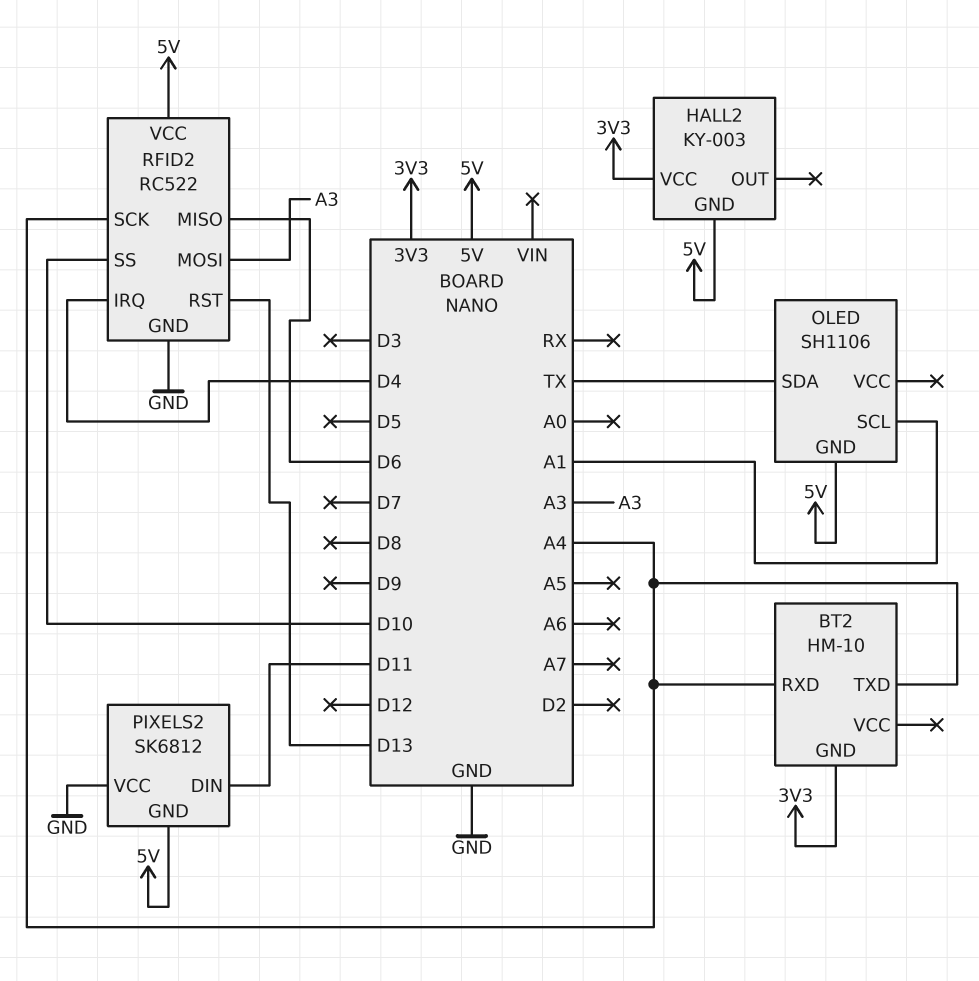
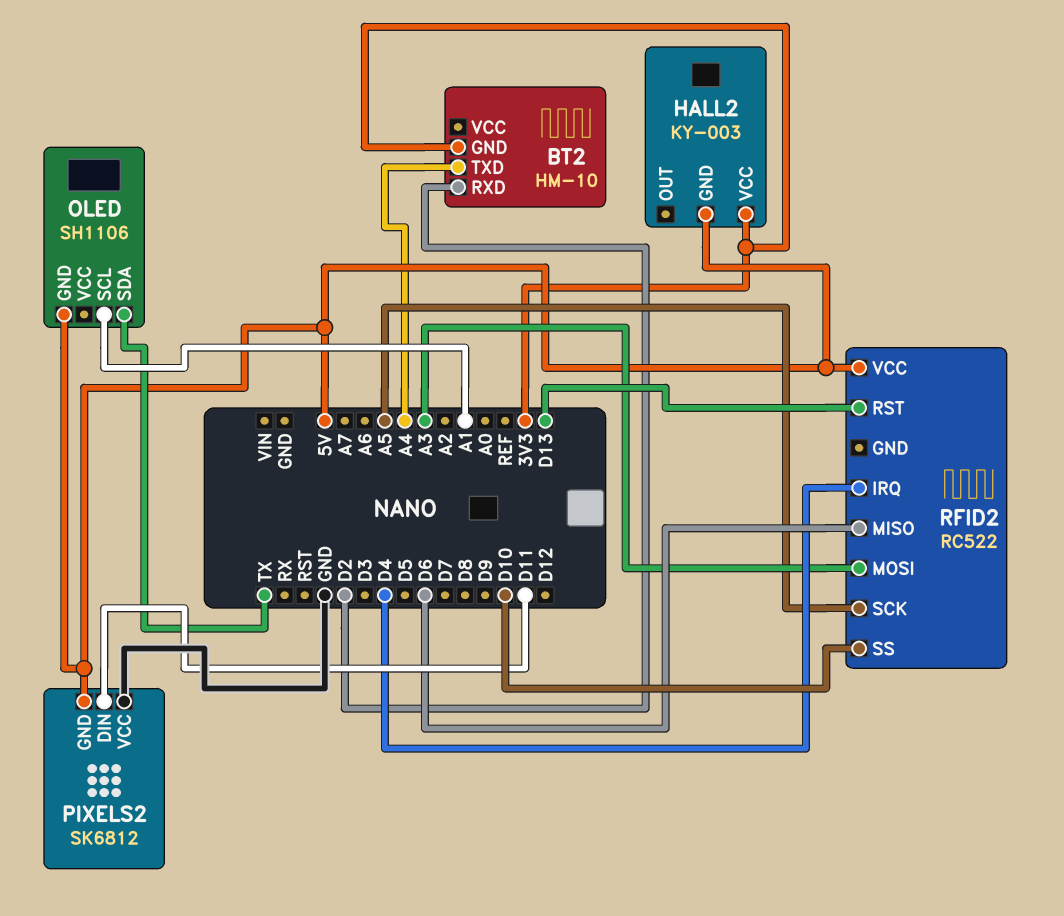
BT2 pin RXD: A4 -> D2
RFID2 pin GND: GND -> none
RFID2 pin SCK: A4 -> A5

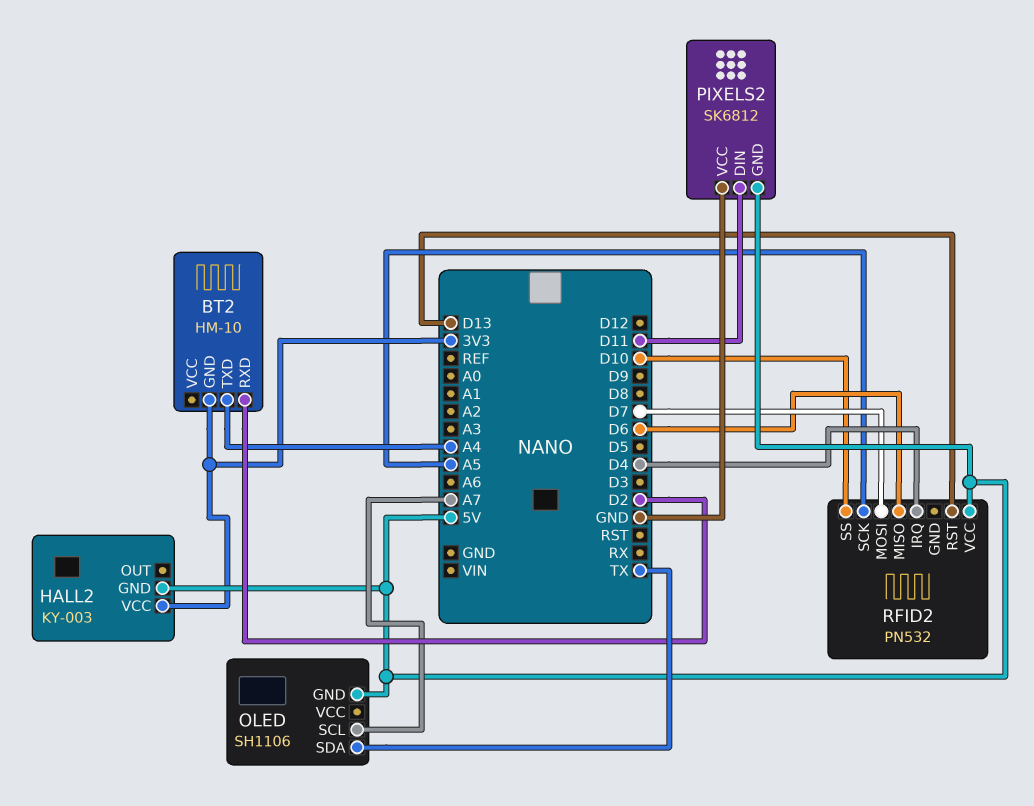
OLED pin SCL: A1 -> A7
RFID2: RC522 -> PN532
RFID2 pin MOSI: A3 -> D7

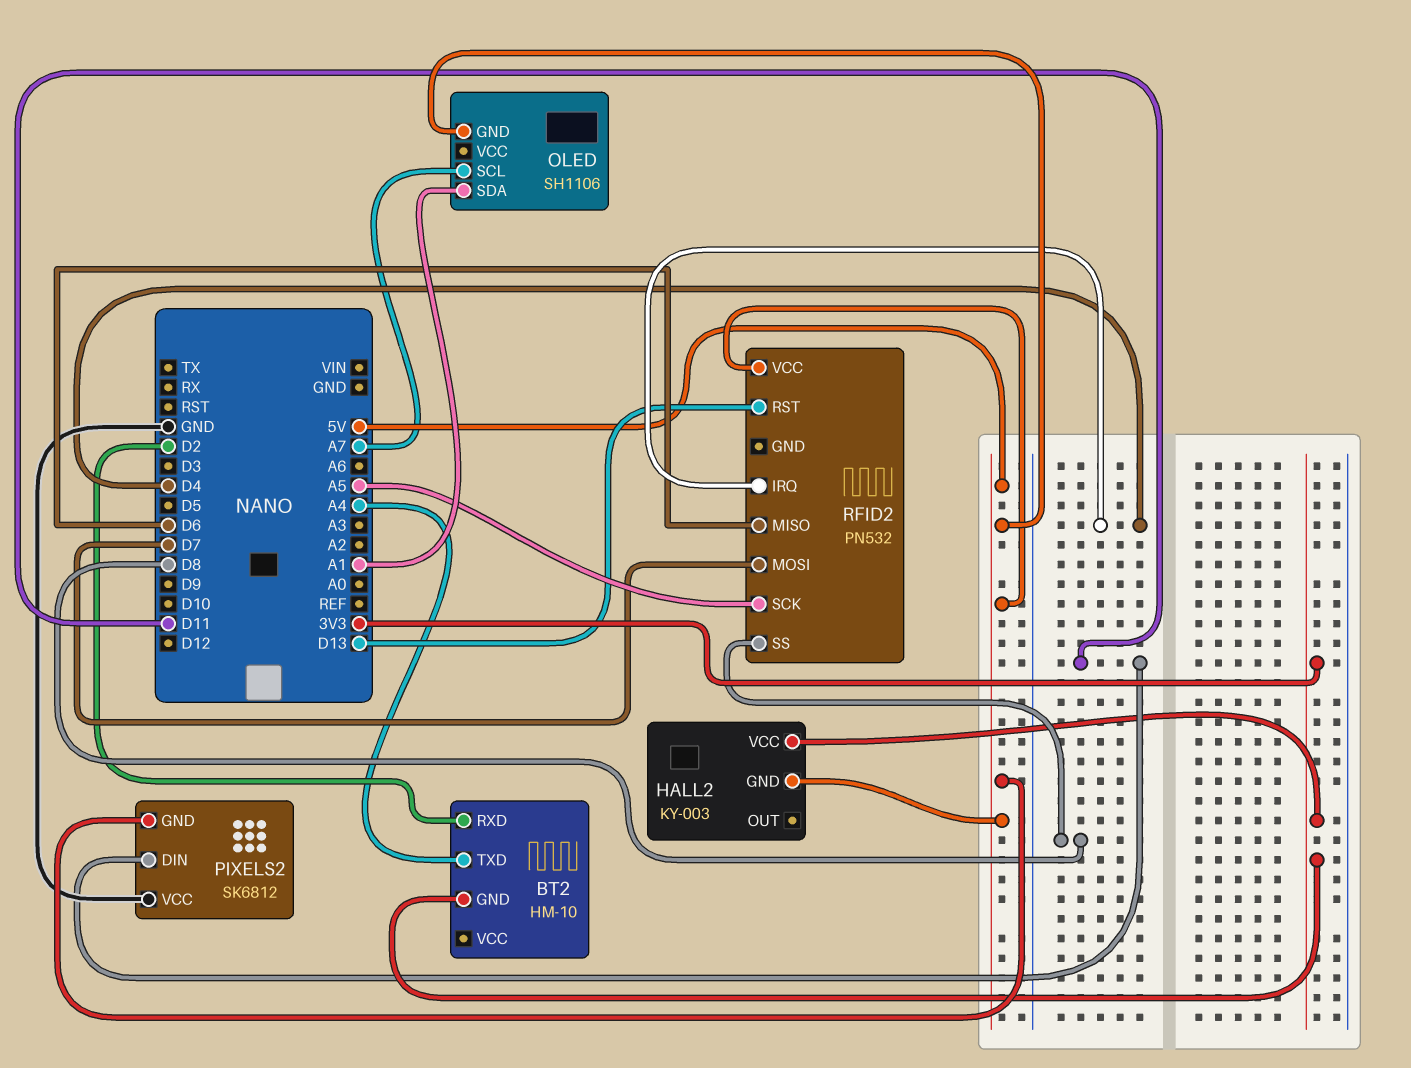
OLED pin SDA: TX -> A1
RFID2 pin SS: D10 -> D8

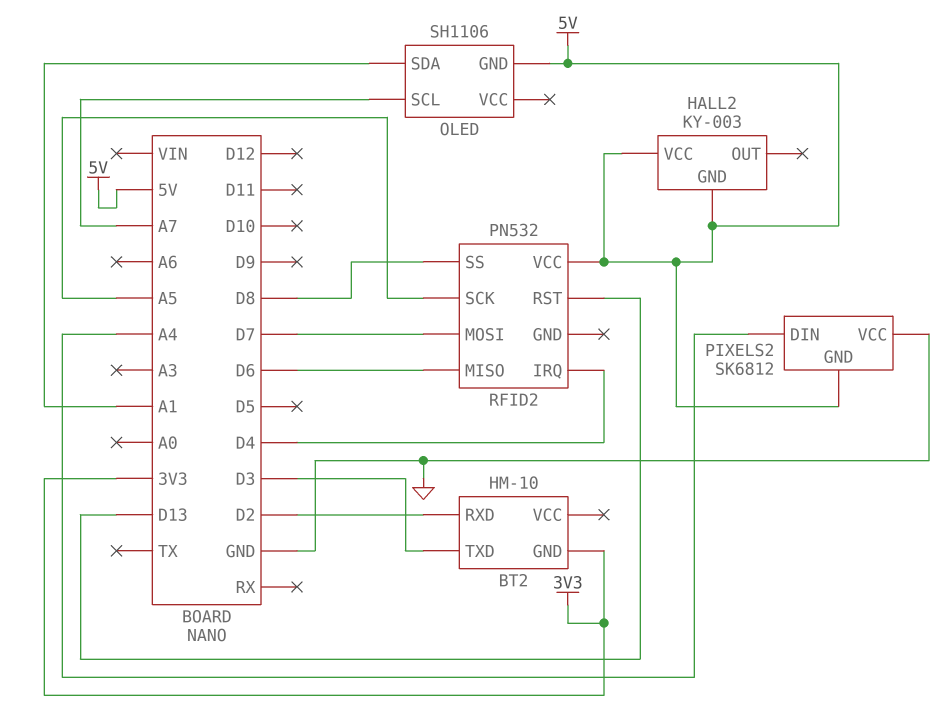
BT2 pin TXD: A4 -> D3
HALL2 pin VCC: 3V3 -> 5V
PIXELS2 pin DIN: D11 -> A4

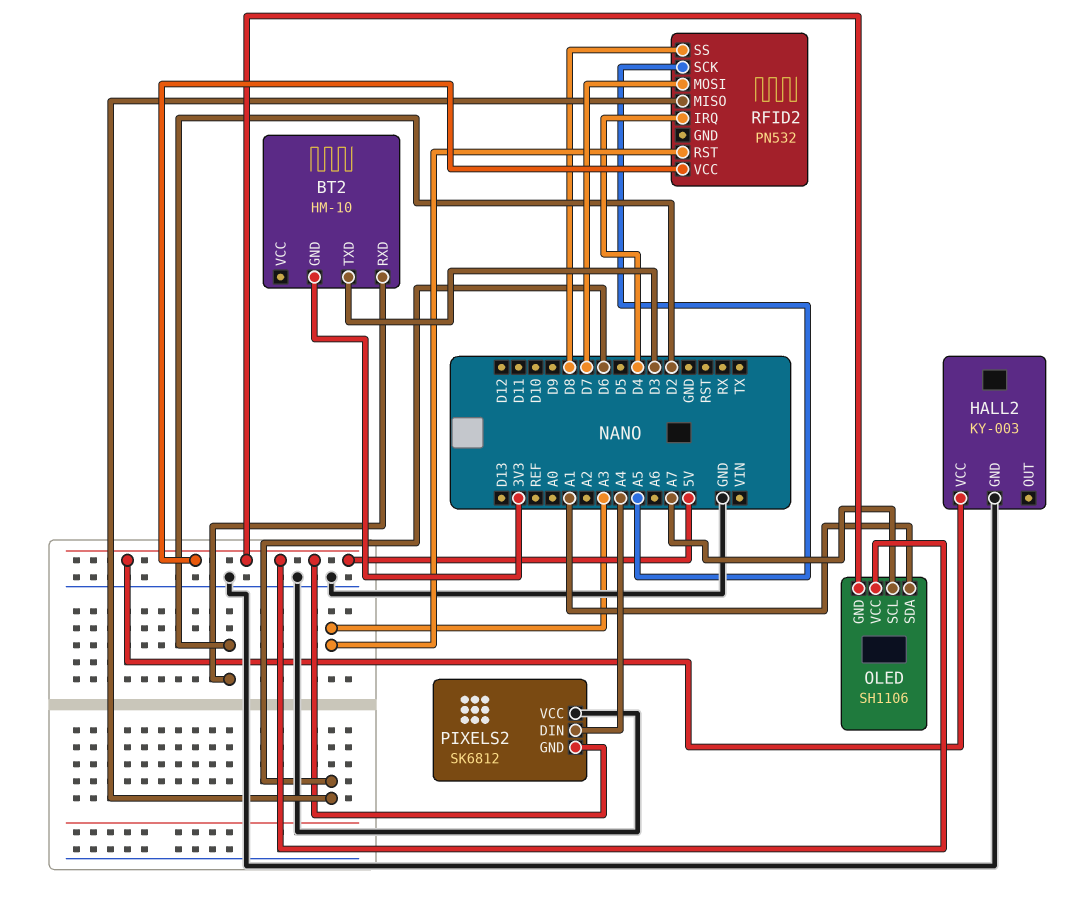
HALL2 pin GND: 5V -> GND
OLED pin VCC: none -> 5V
RFID2 pin RST: D13 -> A3

